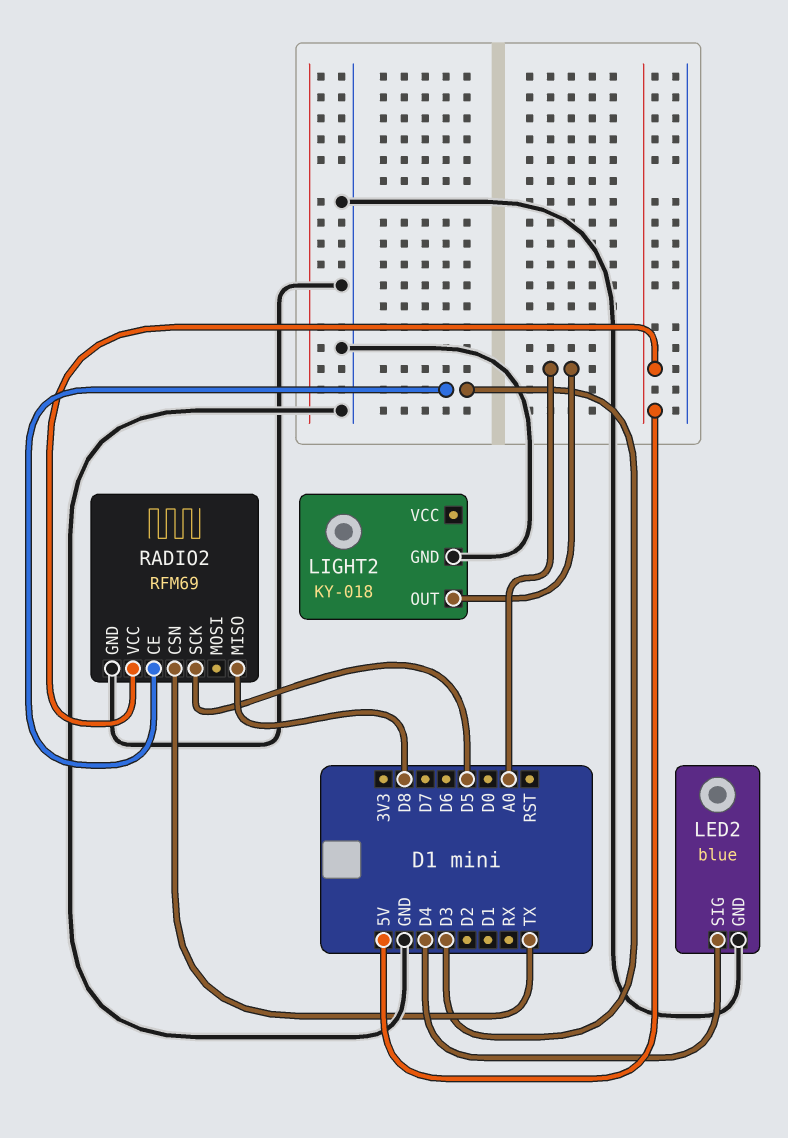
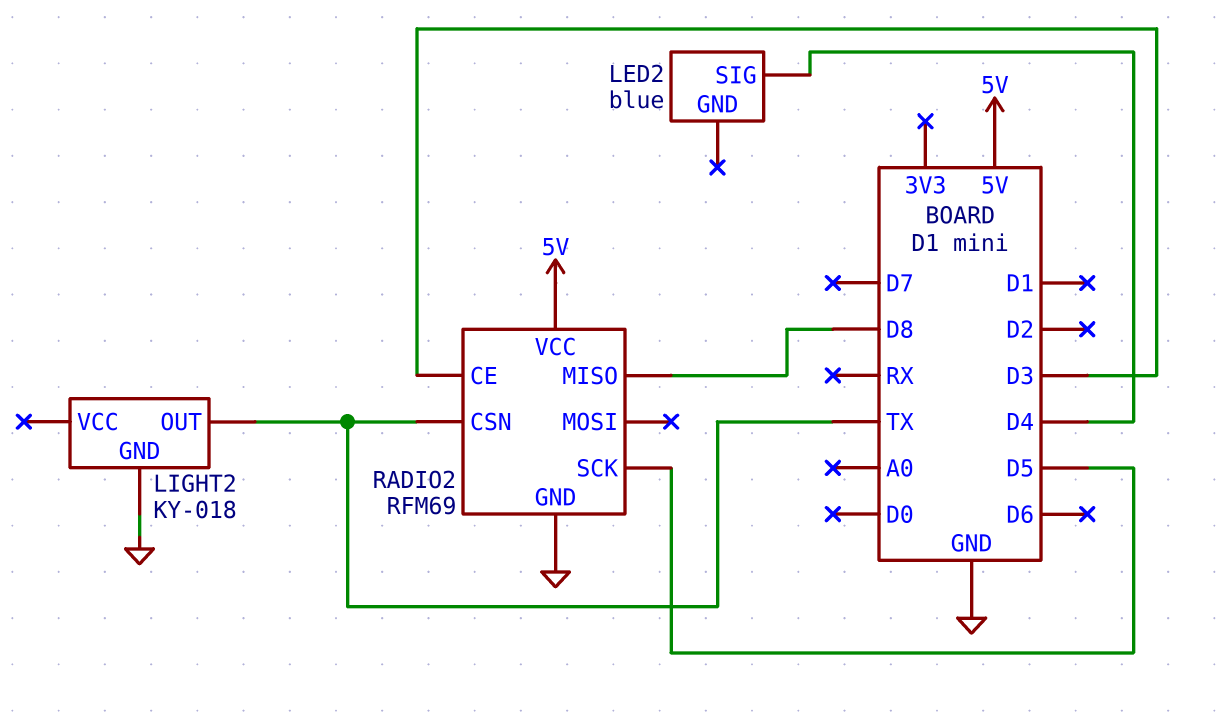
LED2 pin GND: GND -> none
LIGHT2 pin OUT: A0 -> TX

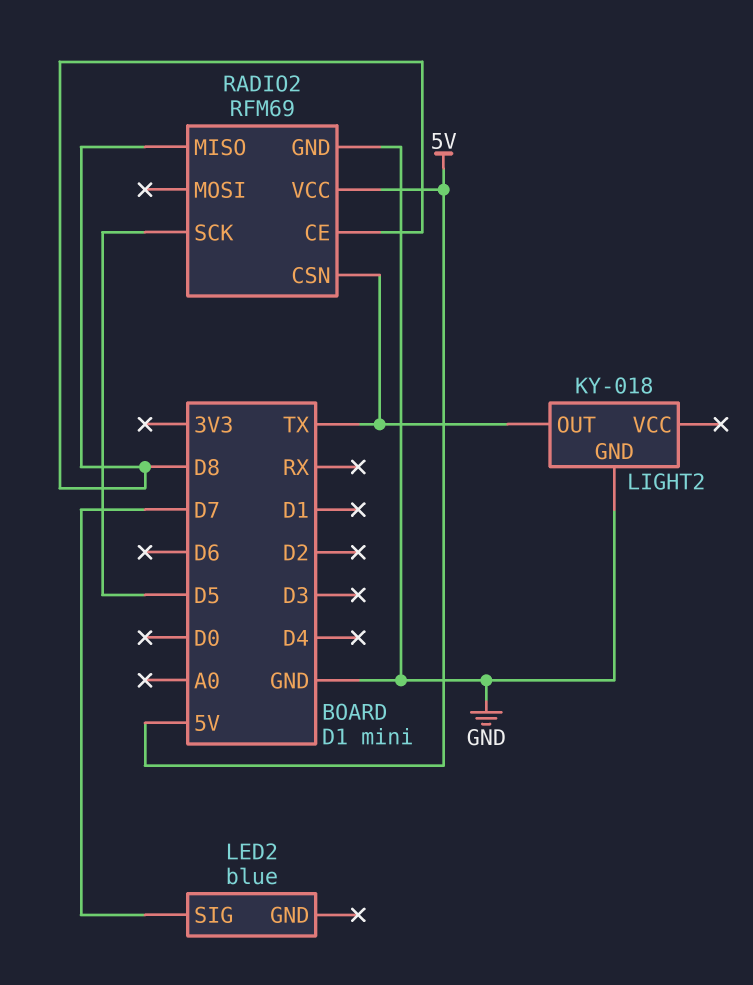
LED2 pin SIG: D4 -> D7
RADIO2 pin CE: D3 -> D8

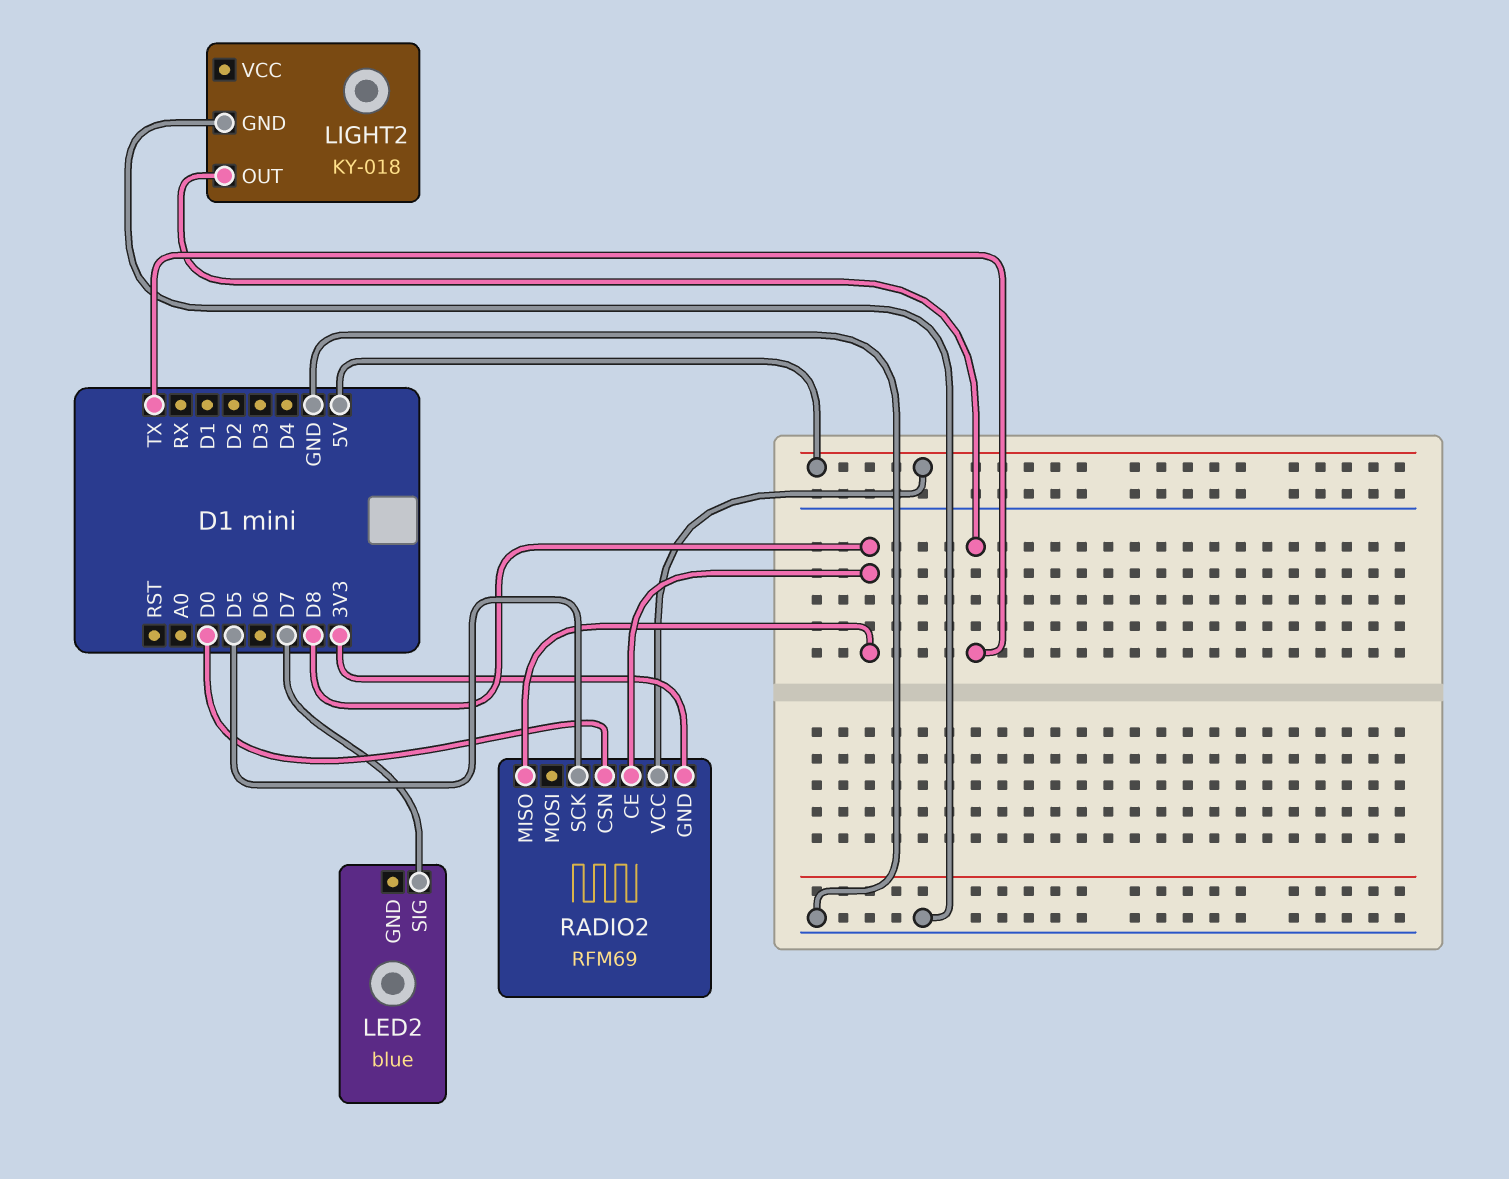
RADIO2 pin CSN: TX -> D0
RADIO2 pin GND: GND -> 3V3

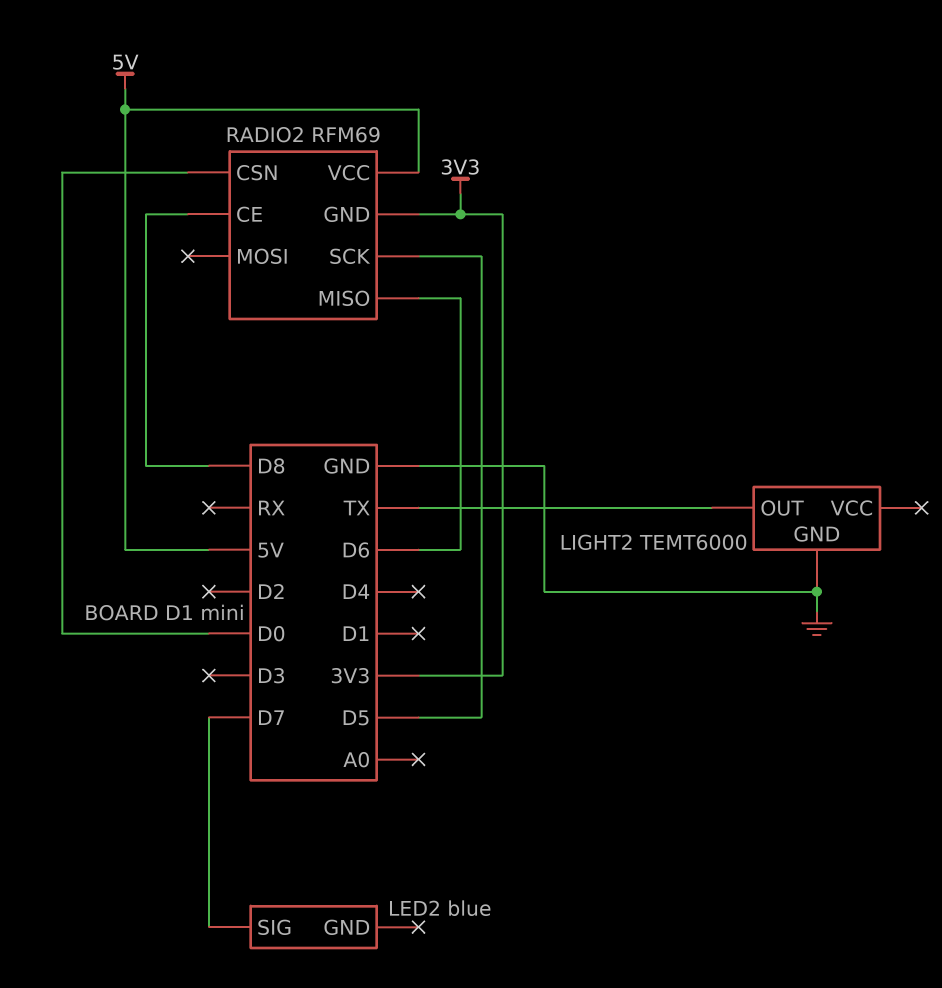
LIGHT2: KY-018 -> TEMT6000
RADIO2 pin MISO: D8 -> D6

